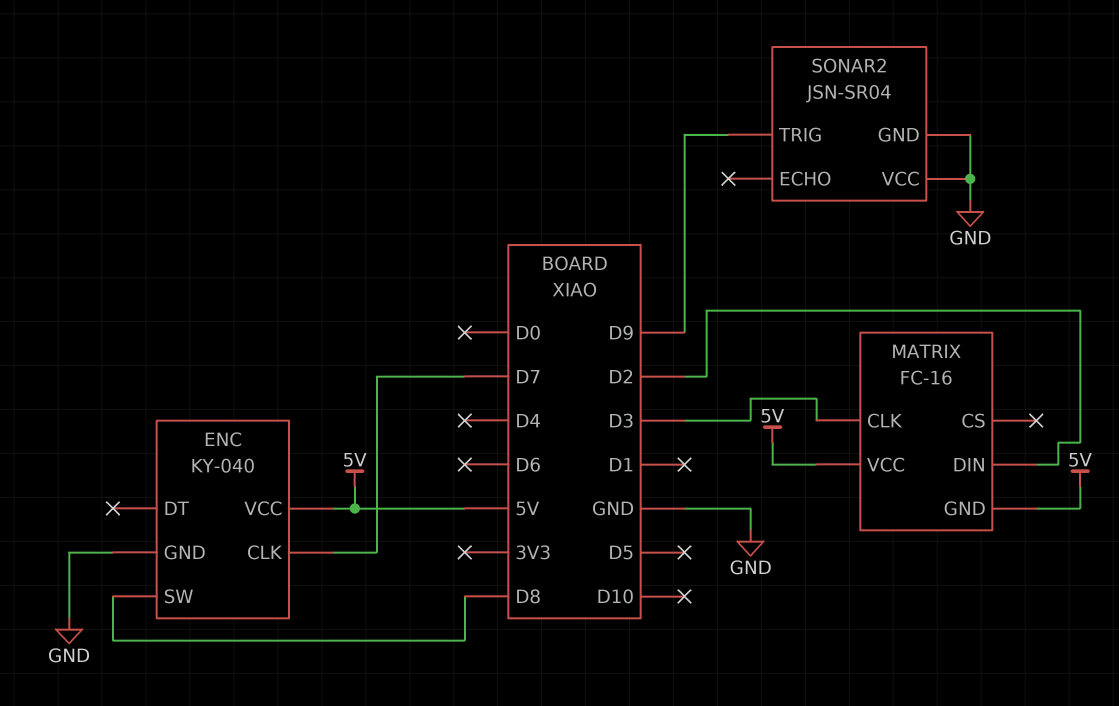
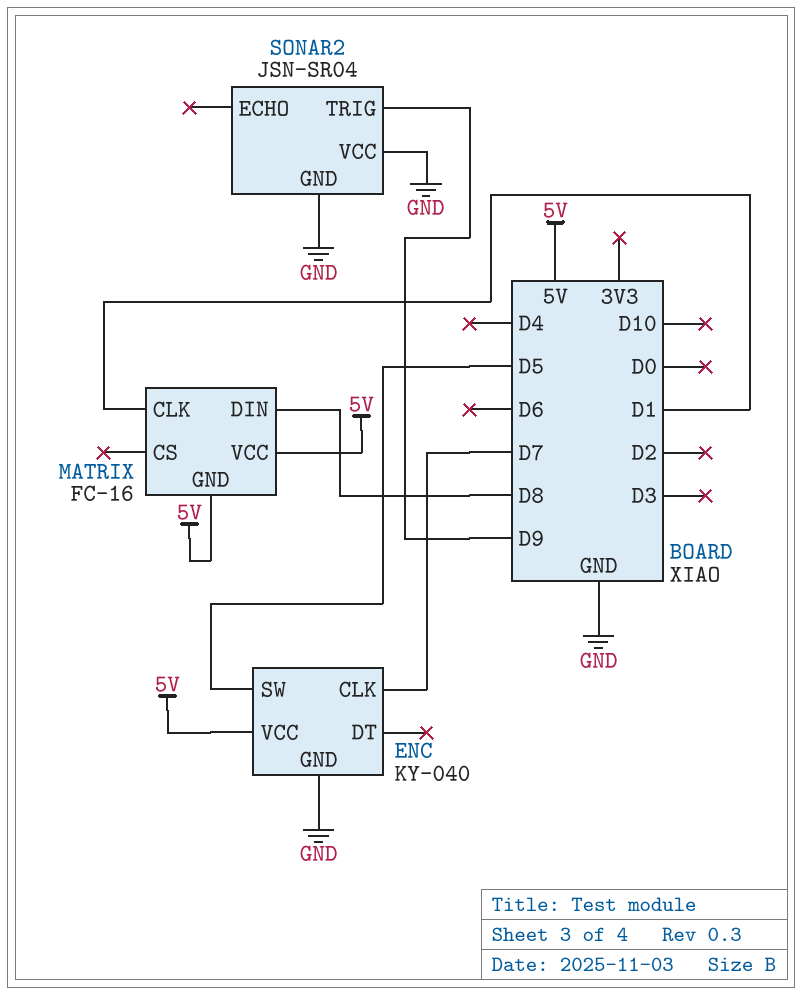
ENC pin SW: D8 -> D5
MATRIX pin CLK: D3 -> D1
MATRIX pin DIN: D2 -> D8

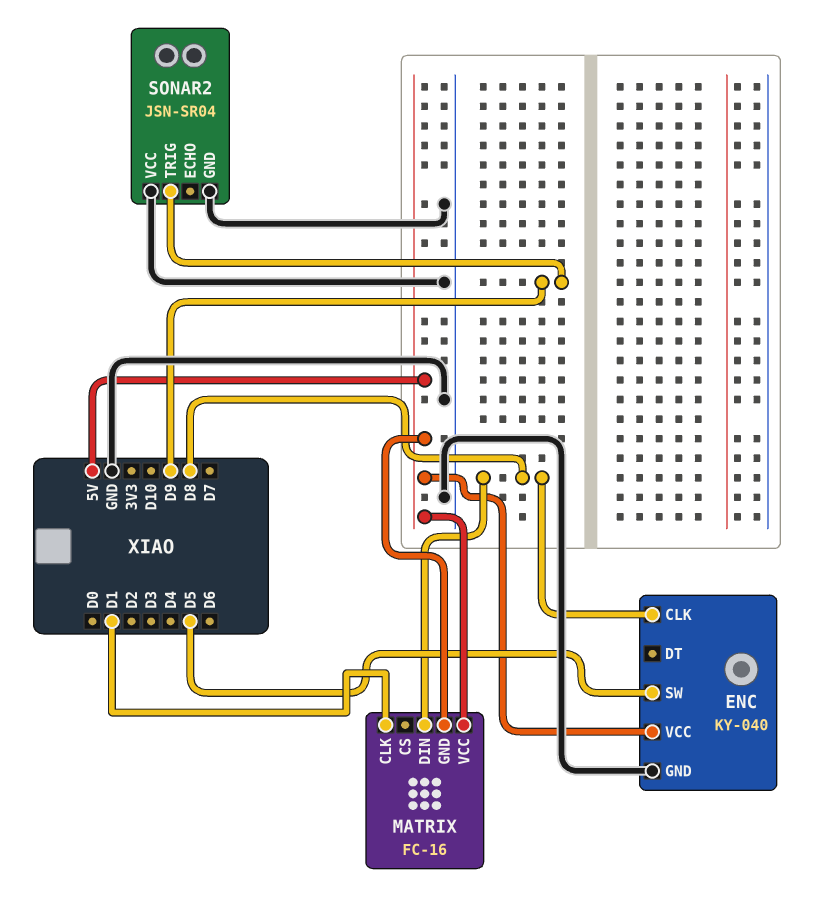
ENC pin CLK: D7 -> D8

